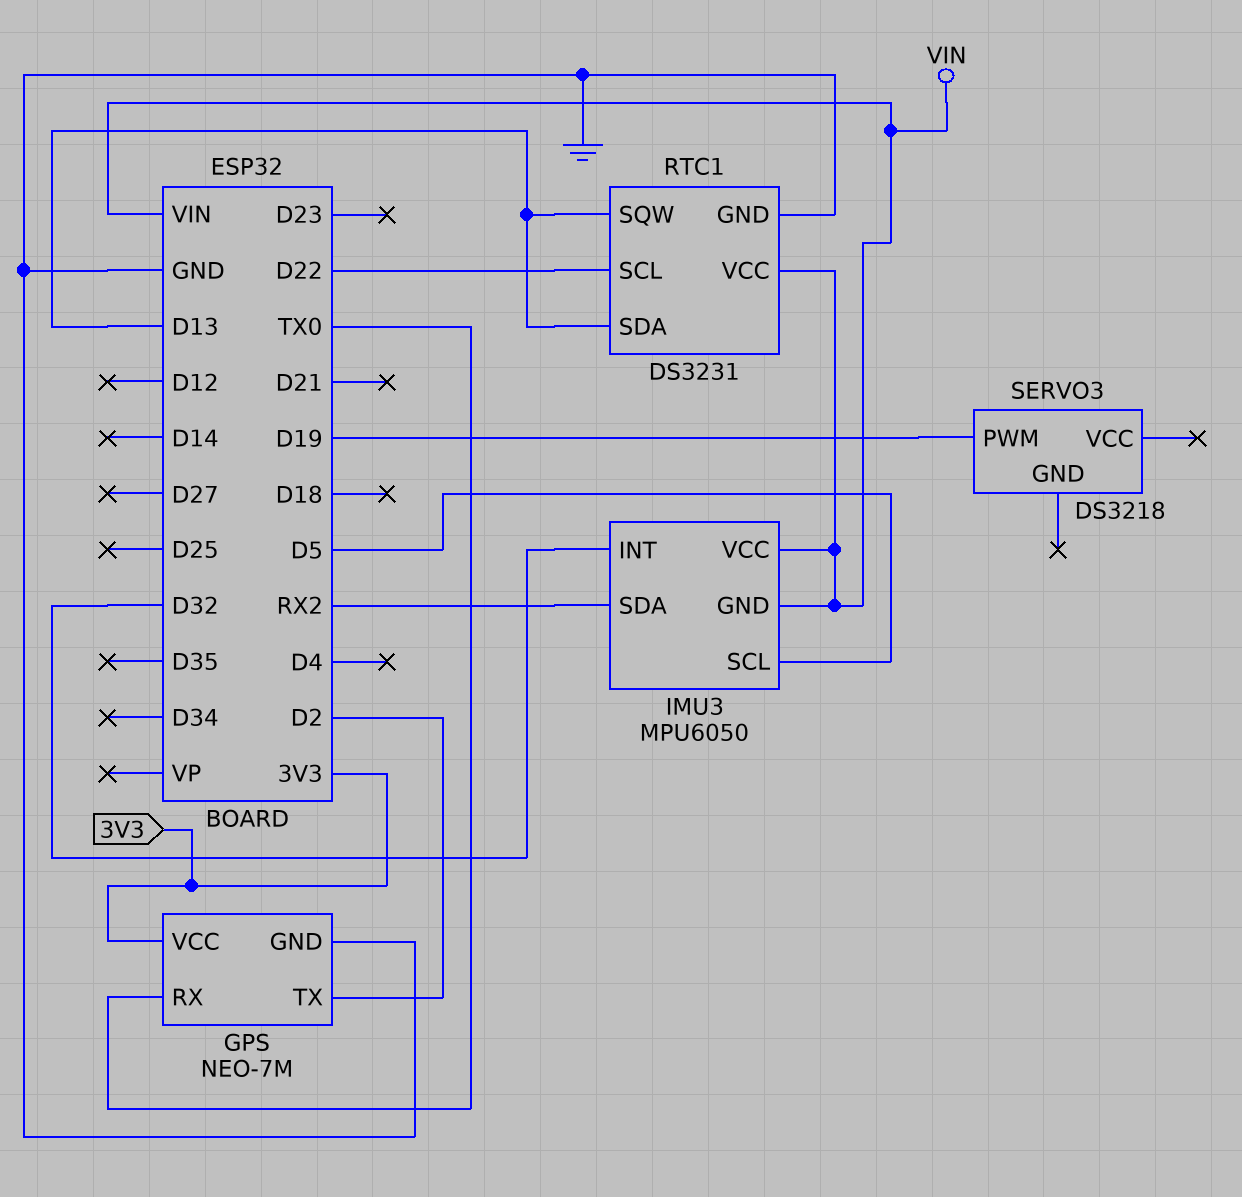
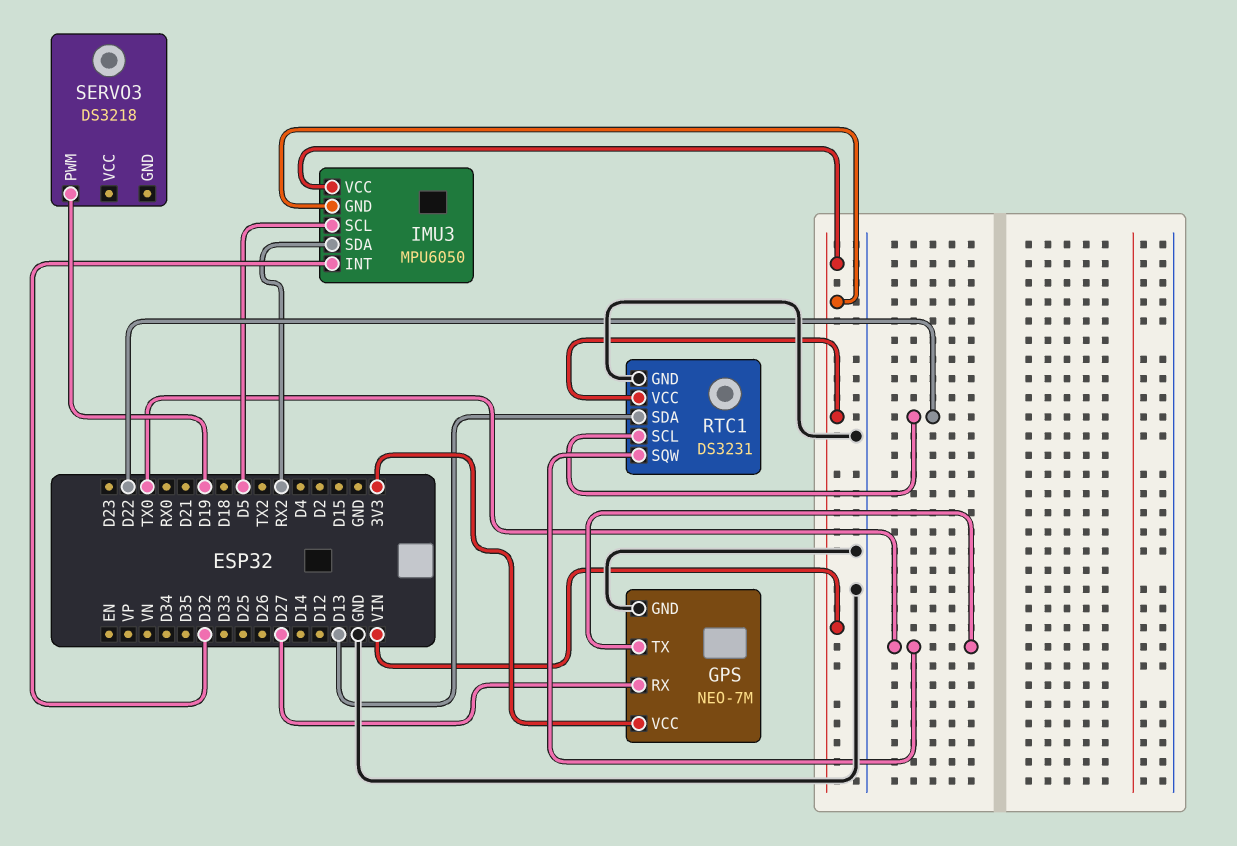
GPS pin RX: TX0 -> D27
GPS pin TX: D2 -> TX0
RTC1 pin SQW: D13 -> TX0

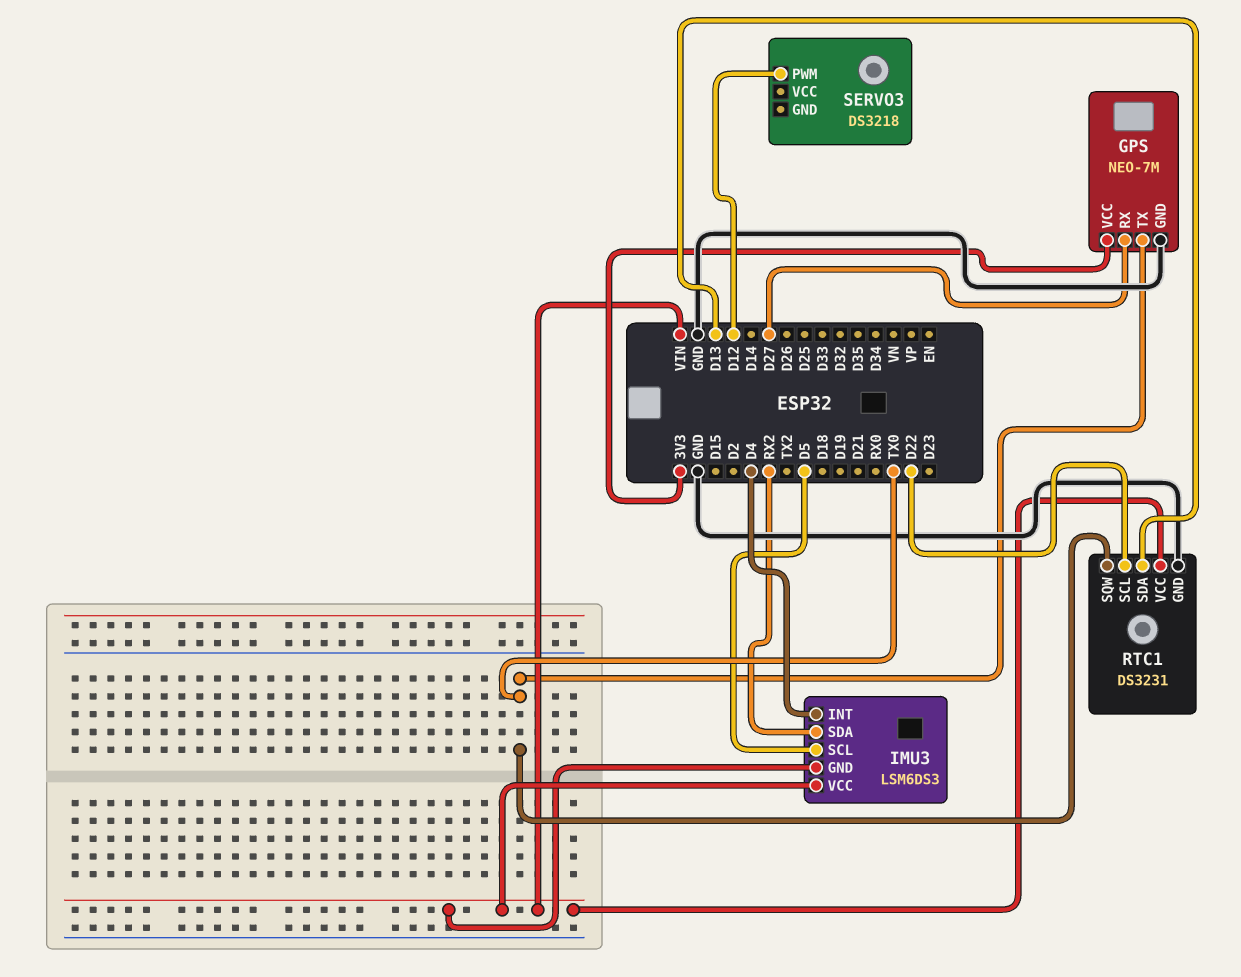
IMU3: MPU6050 -> LSM6DS3
IMU3 pin INT: D32 -> D4
SERVO3 pin PWM: D19 -> D12

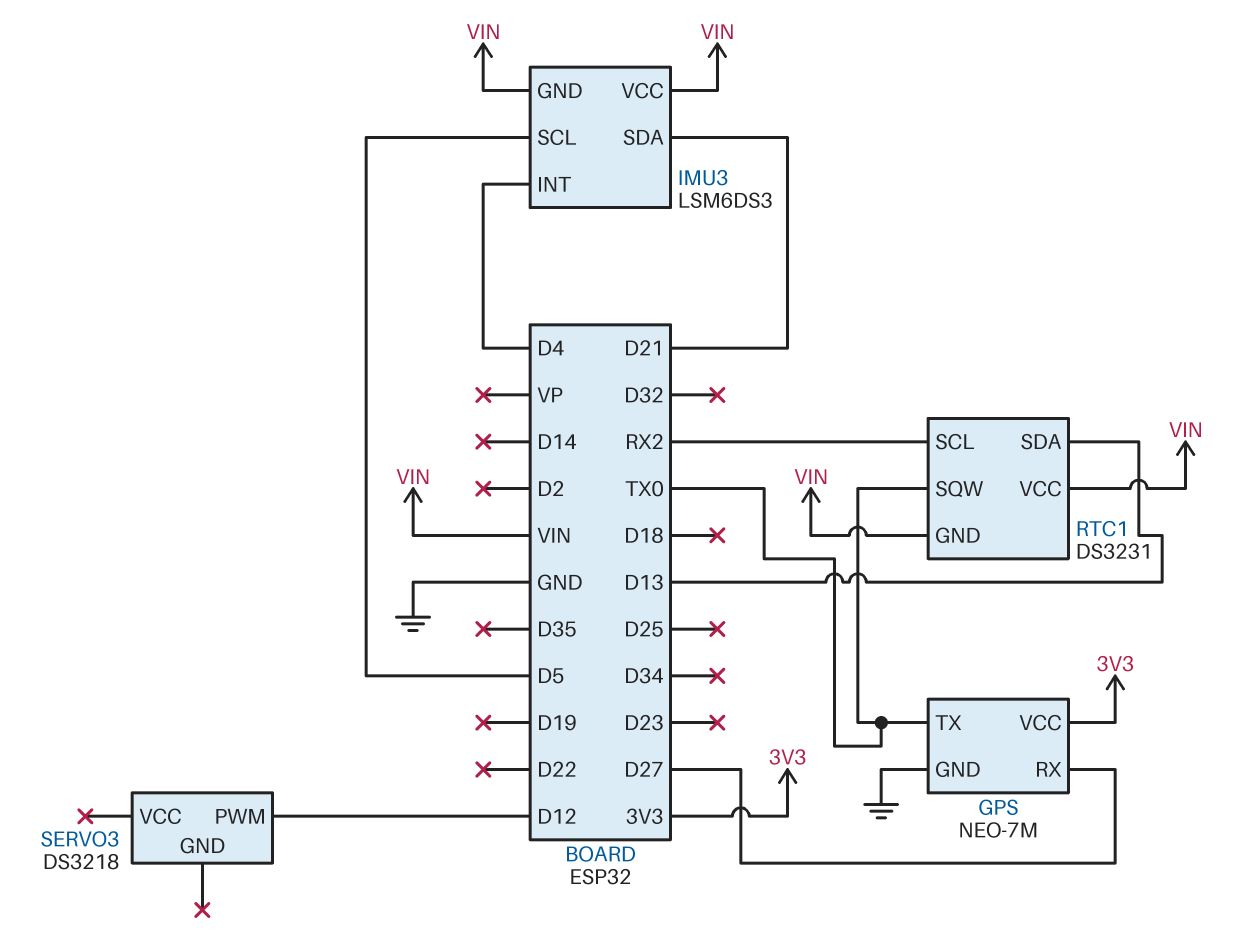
IMU3 pin SDA: RX2 -> D21
RTC1 pin GND: GND -> VIN
RTC1 pin SCL: D22 -> RX2

